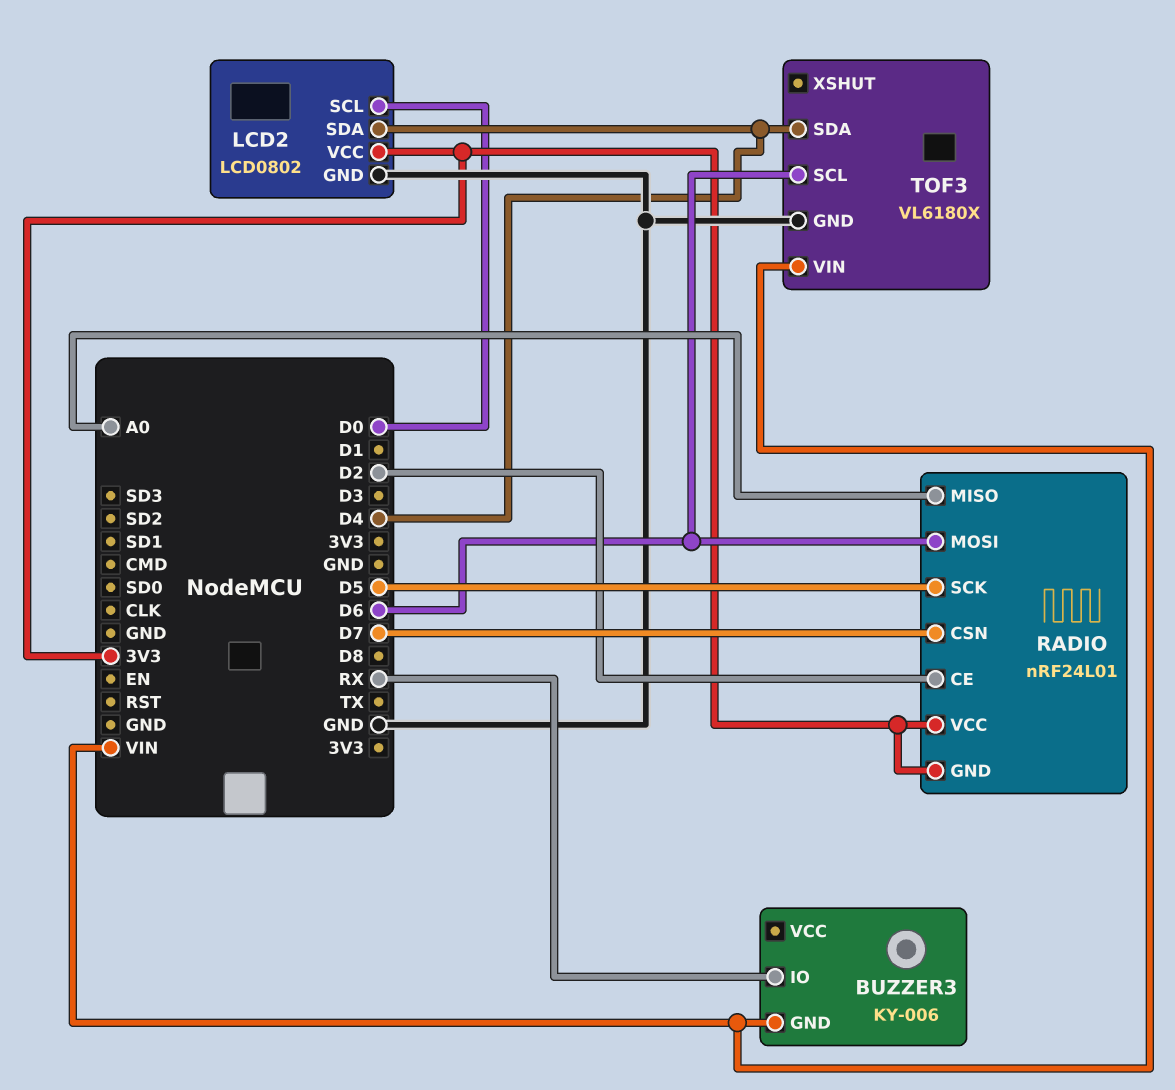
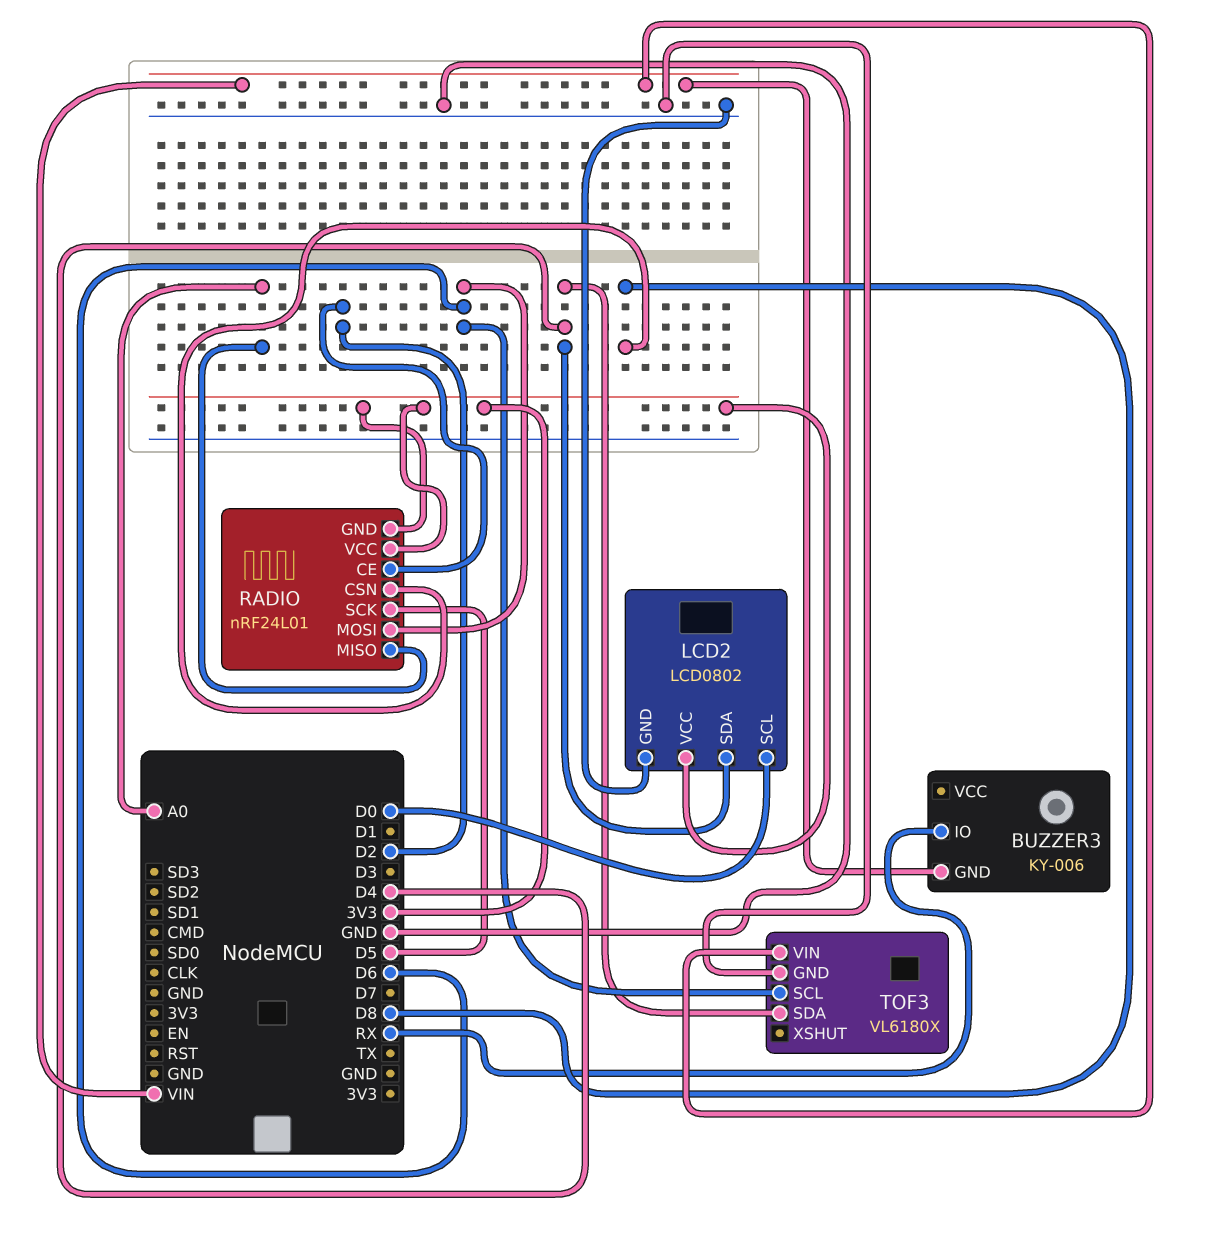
RADIO pin CSN: D7 -> D8

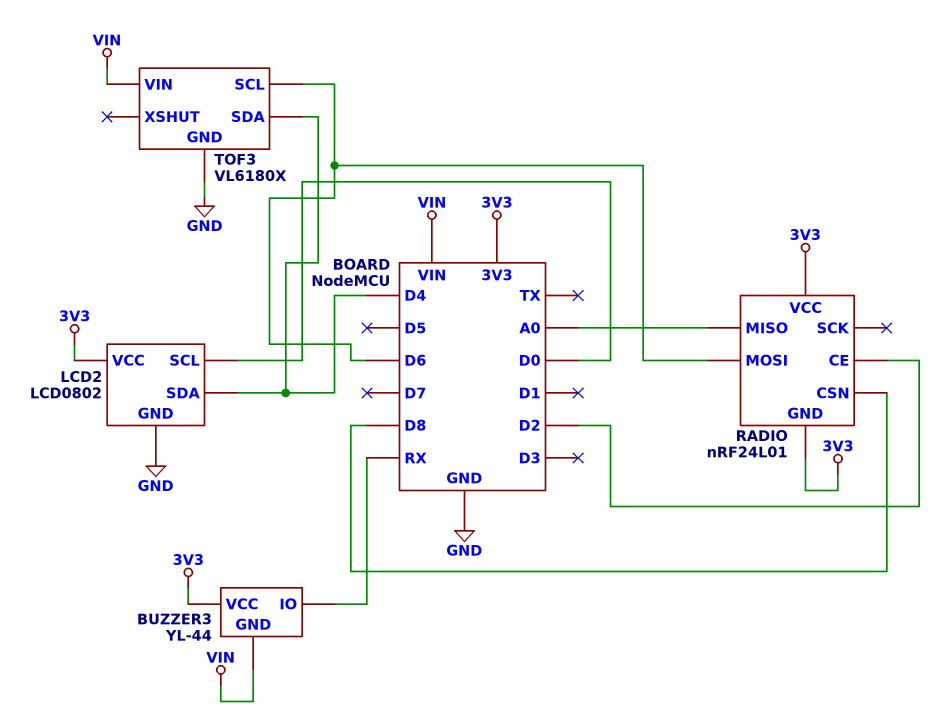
BUZZER3: KY-006 -> YL-44
BUZZER3 pin VCC: none -> 3V3
RADIO pin SCK: D5 -> none

